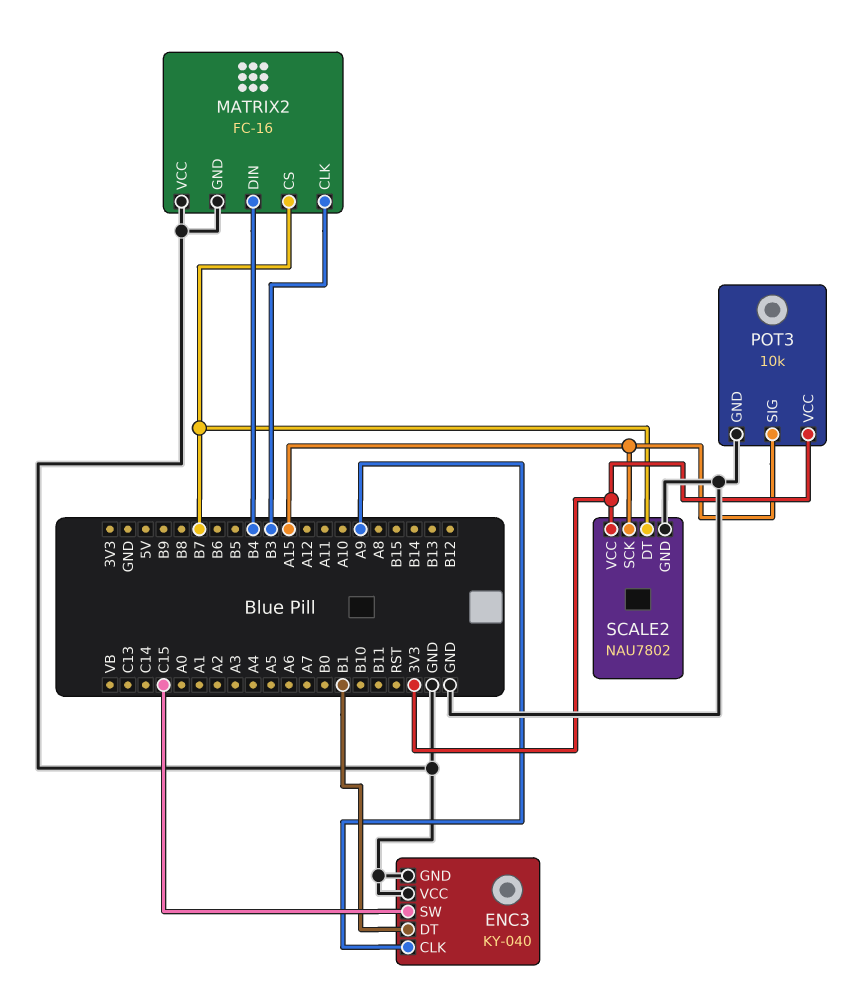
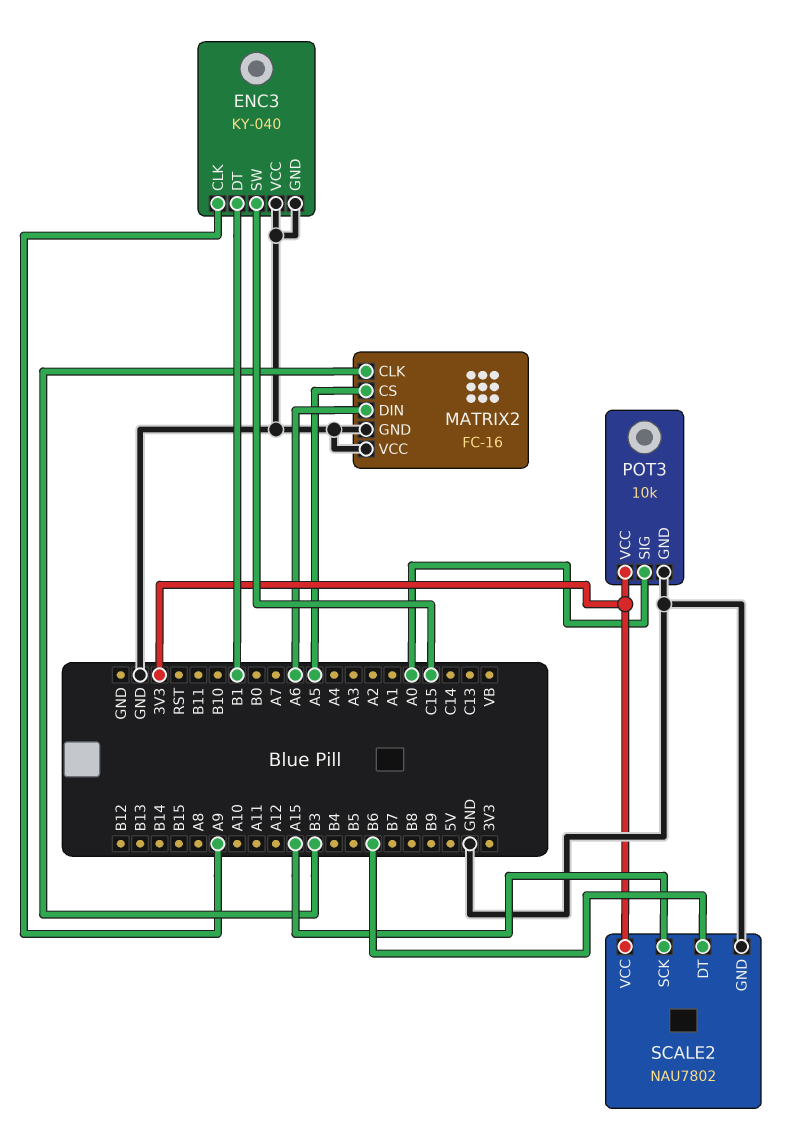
MATRIX2 pin CS: B7 -> A5
MATRIX2 pin DIN: B4 -> A6
POT3 pin SIG: A15 -> A0
SCALE2 pin DT: B7 -> B6

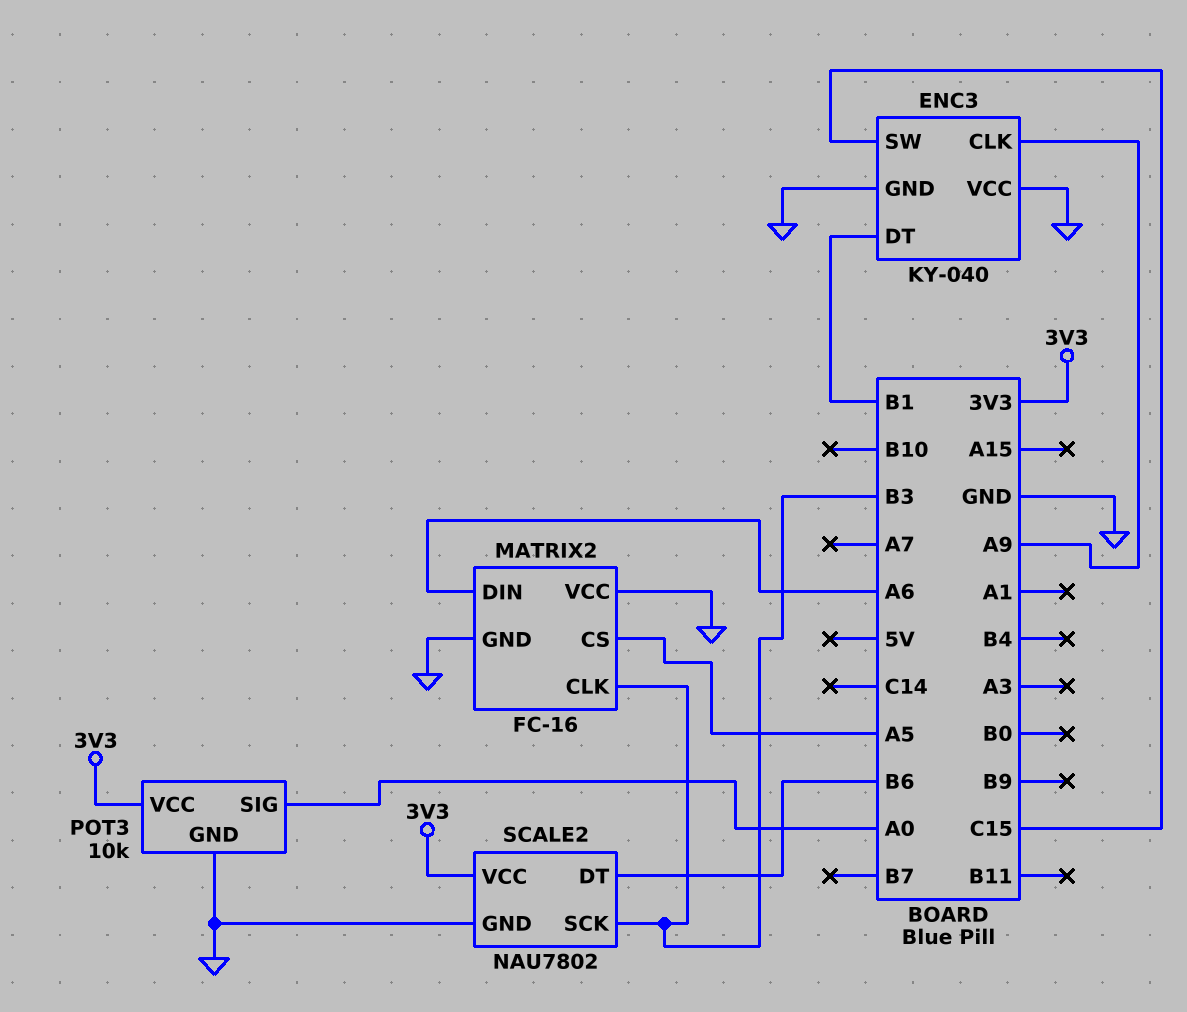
SCALE2 pin SCK: A15 -> B3

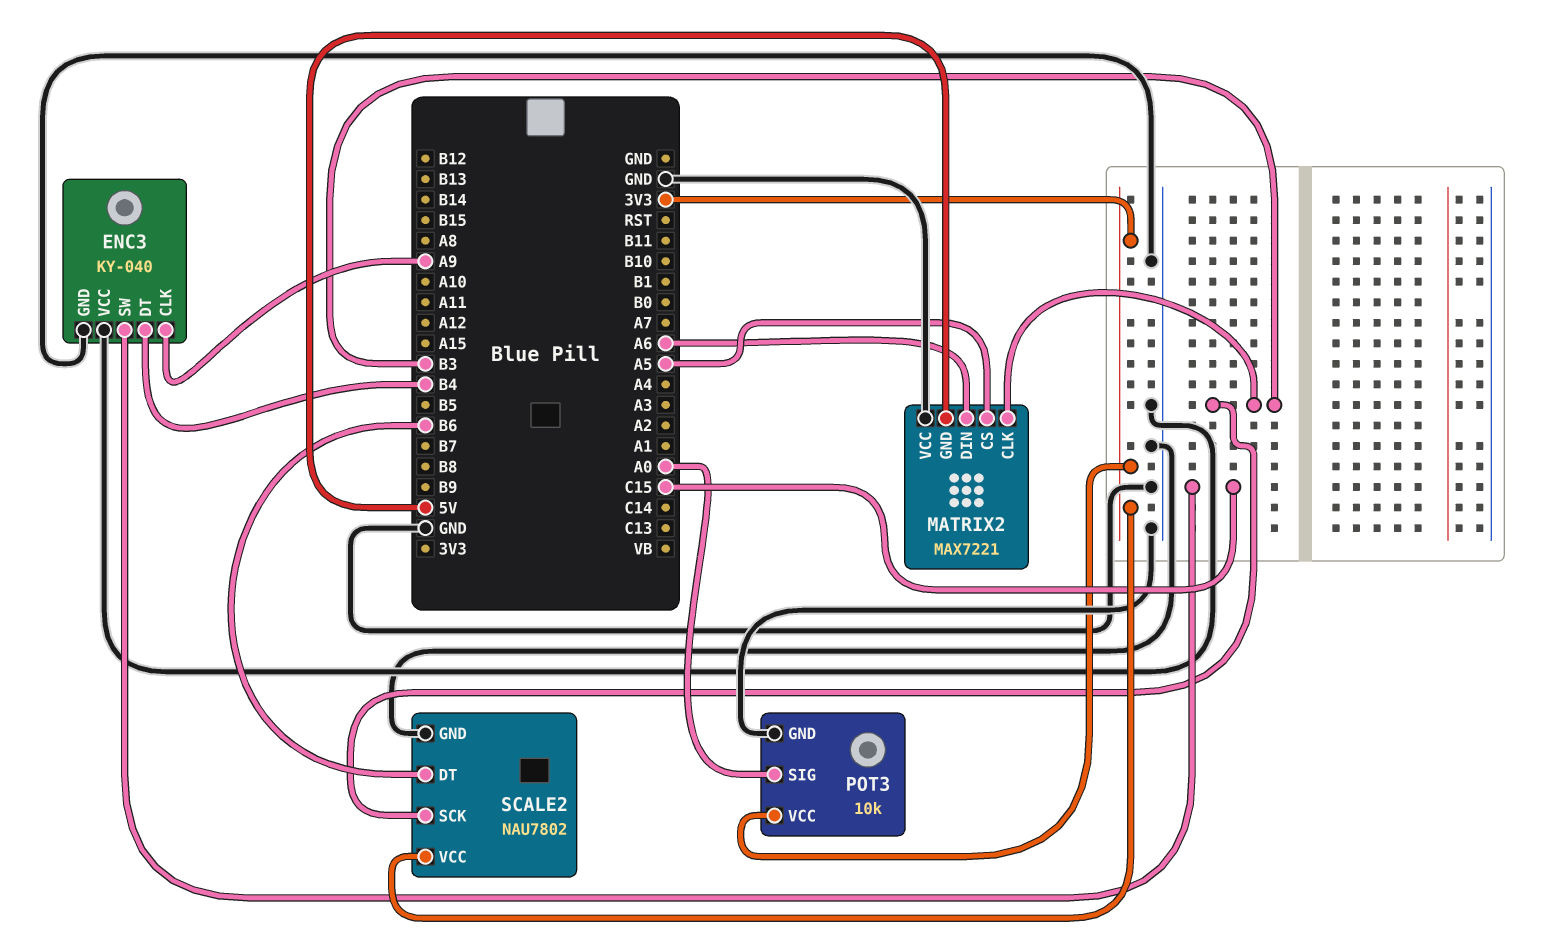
ENC3 pin DT: B1 -> B4
MATRIX2: FC-16 -> MAX7221
MATRIX2 pin GND: GND -> 5V

